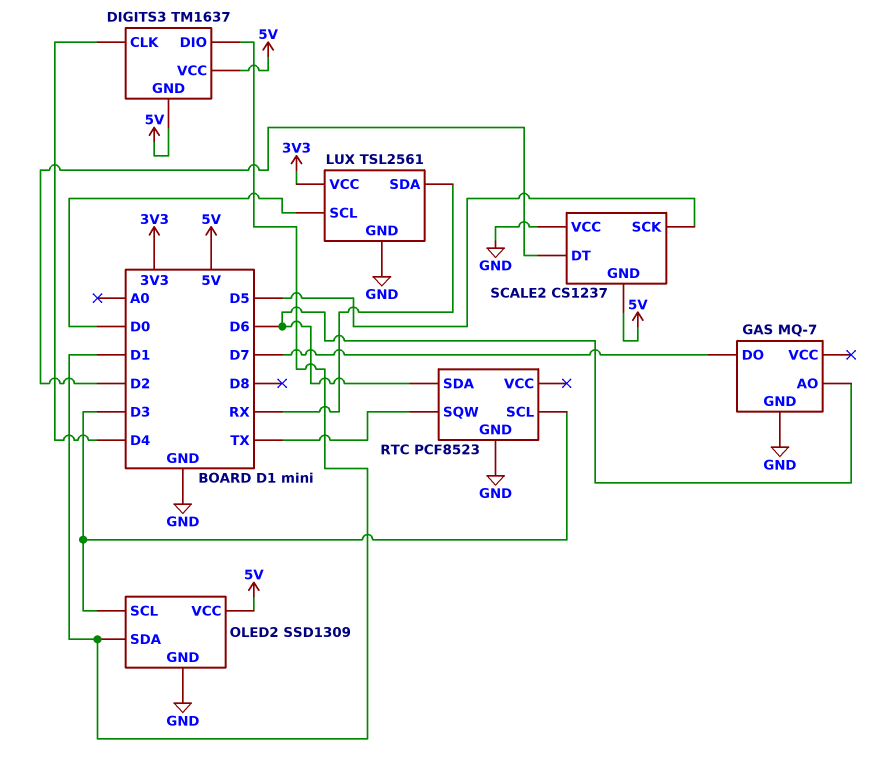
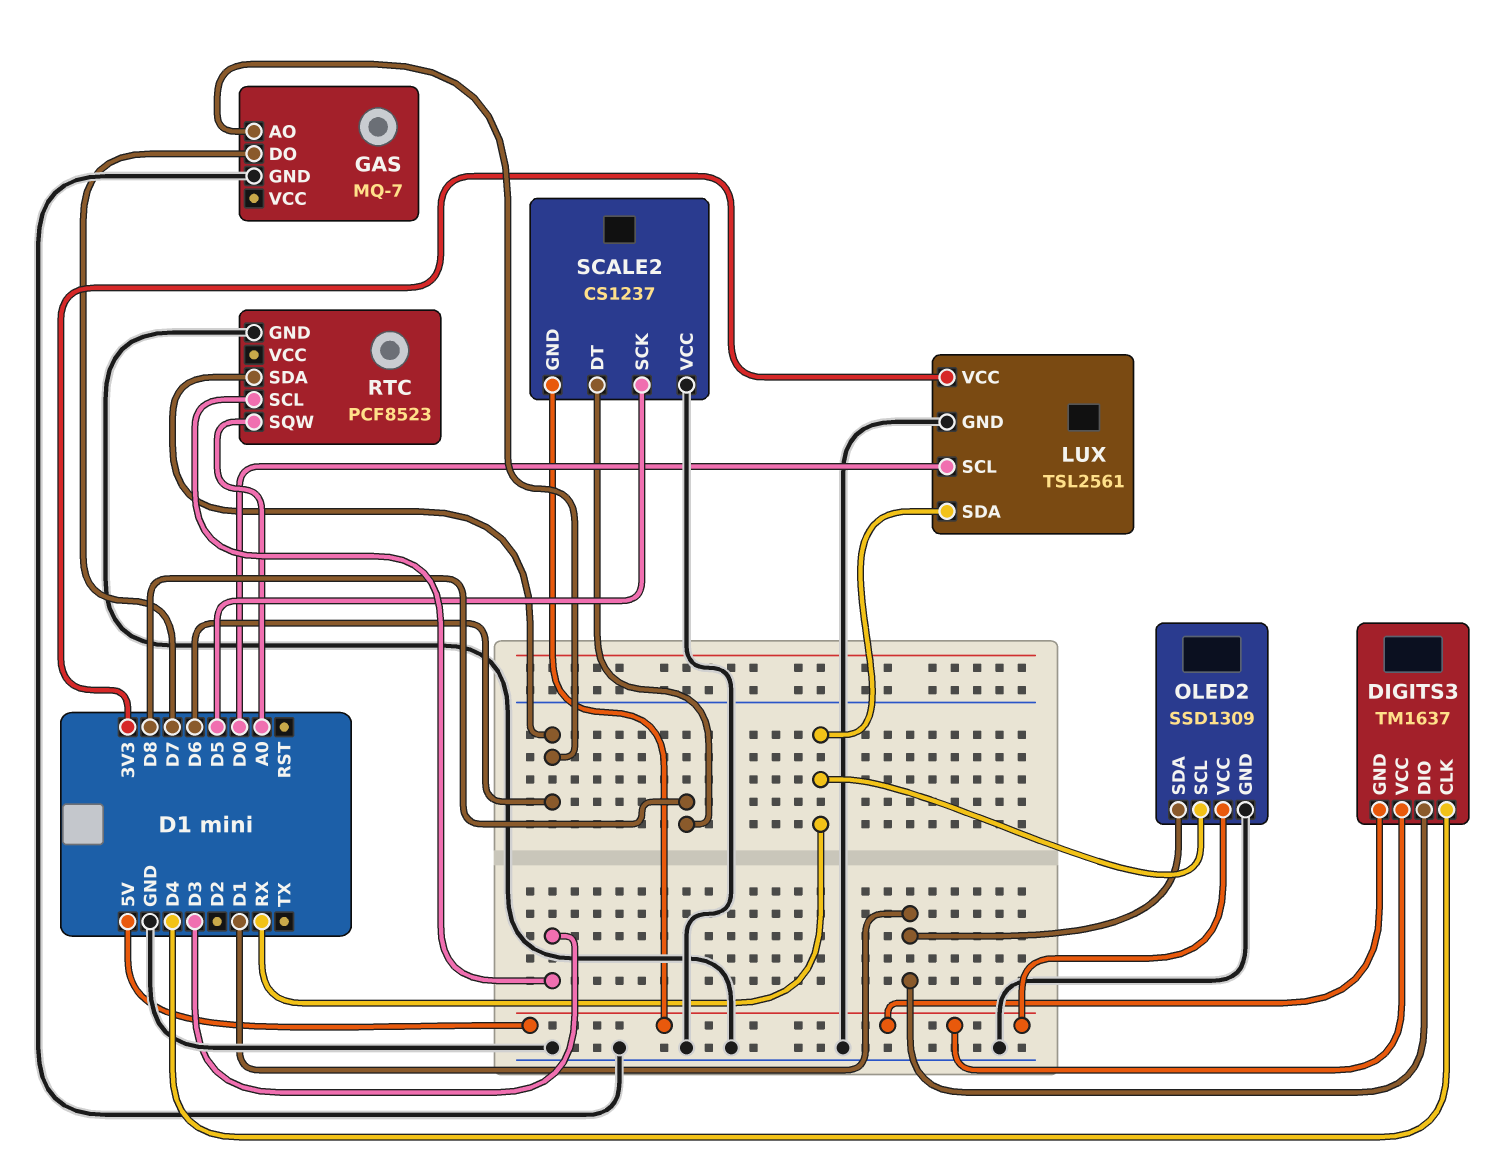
OLED2 pin SCL: D3 -> RX
RTC pin SQW: TX -> A0
SCALE2 pin DT: D2 -> D8

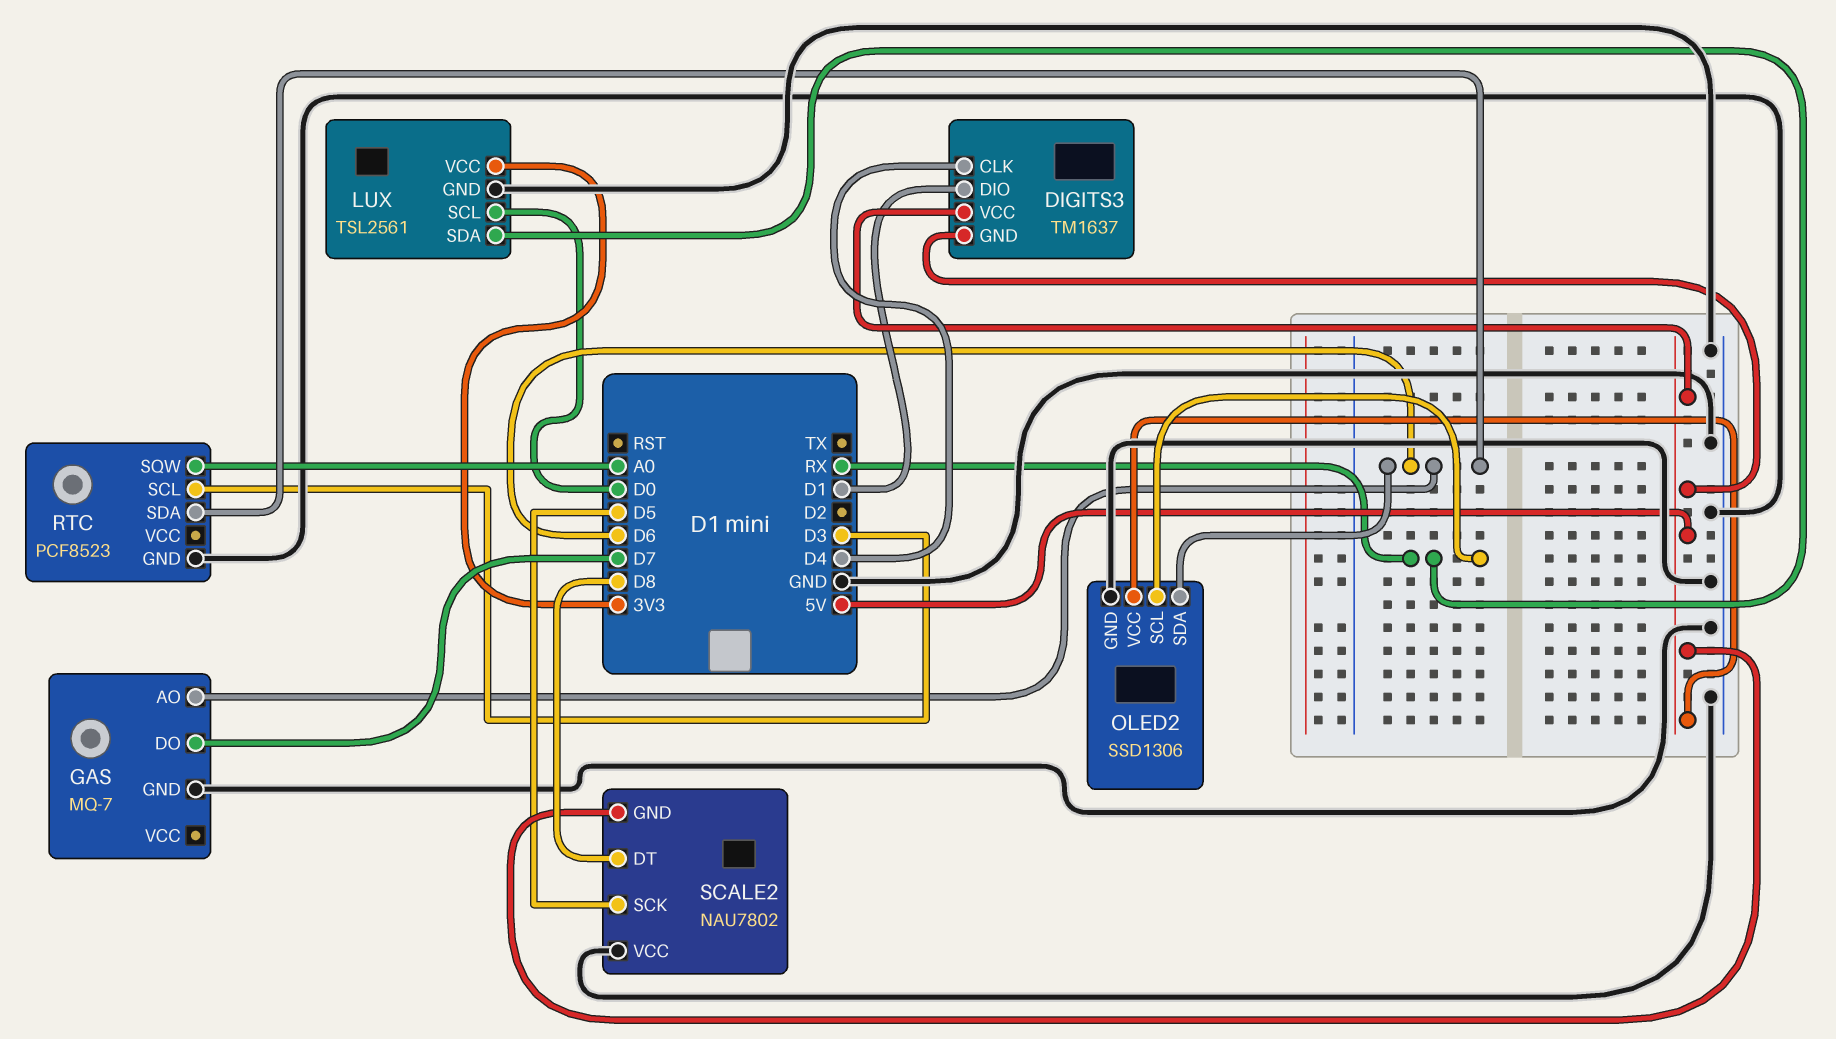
OLED2: SSD1309 -> SSD1306
OLED2 pin SDA: D1 -> D6
SCALE2: CS1237 -> NAU7802

